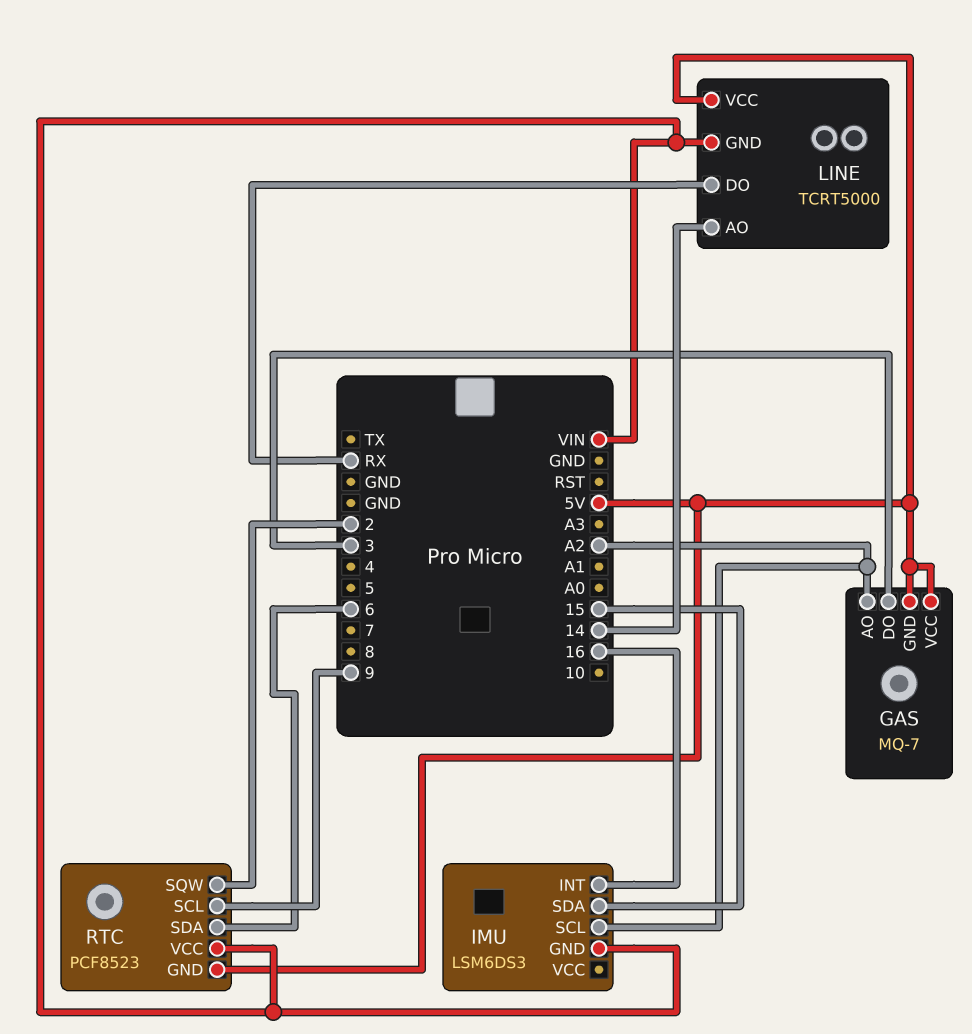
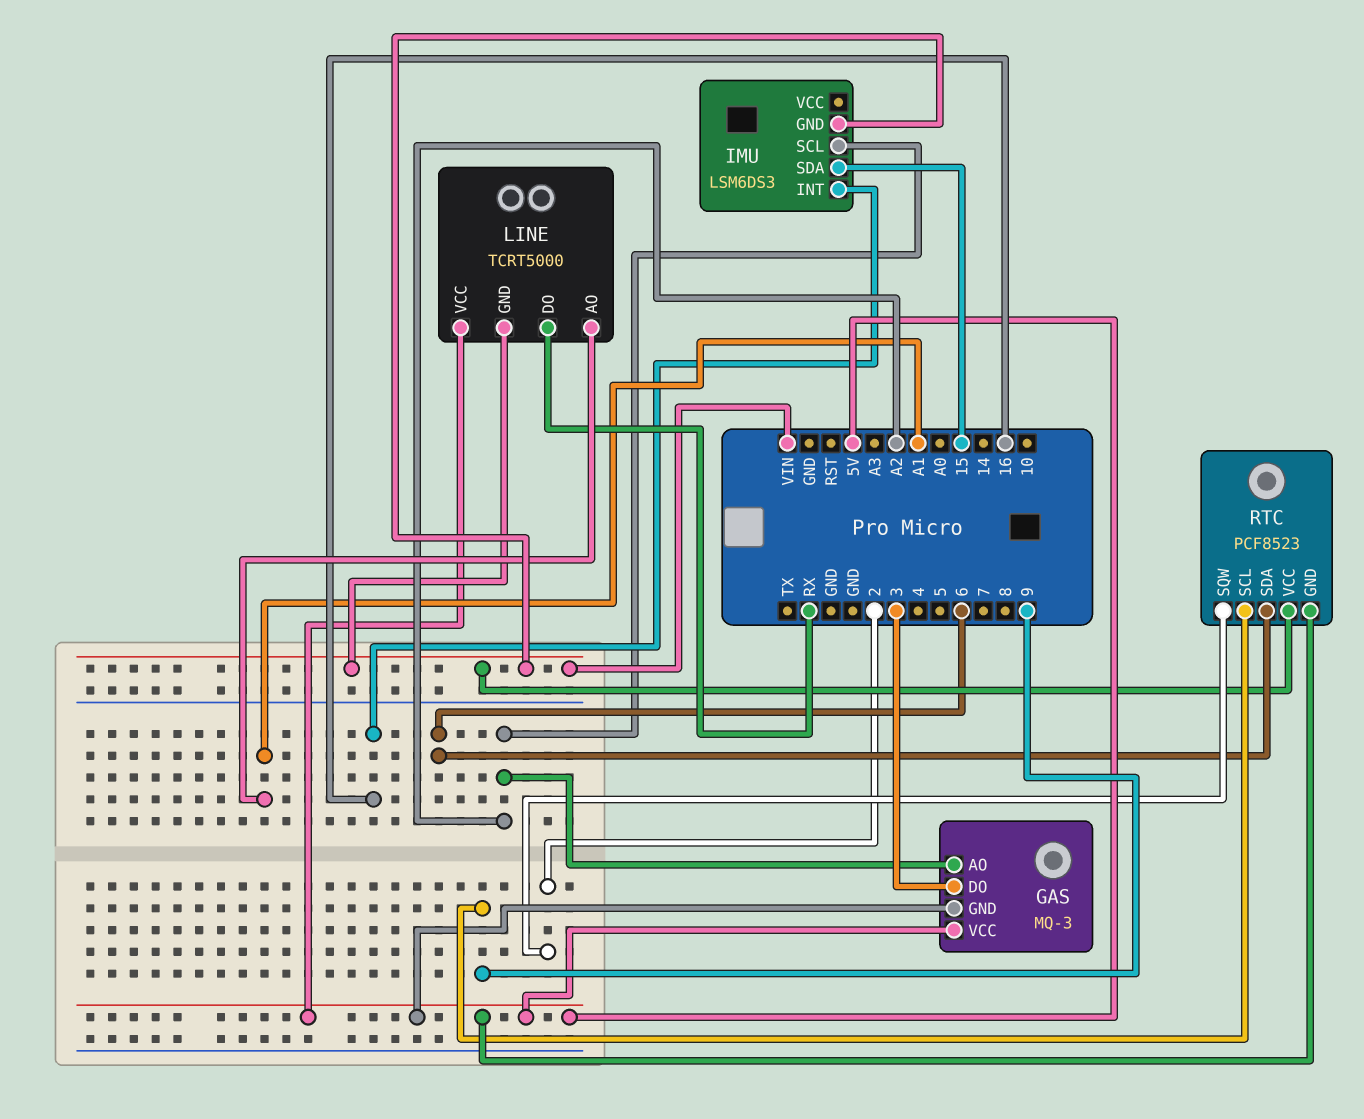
GAS: MQ-7 -> MQ-3
LINE pin AO: 14 -> A1

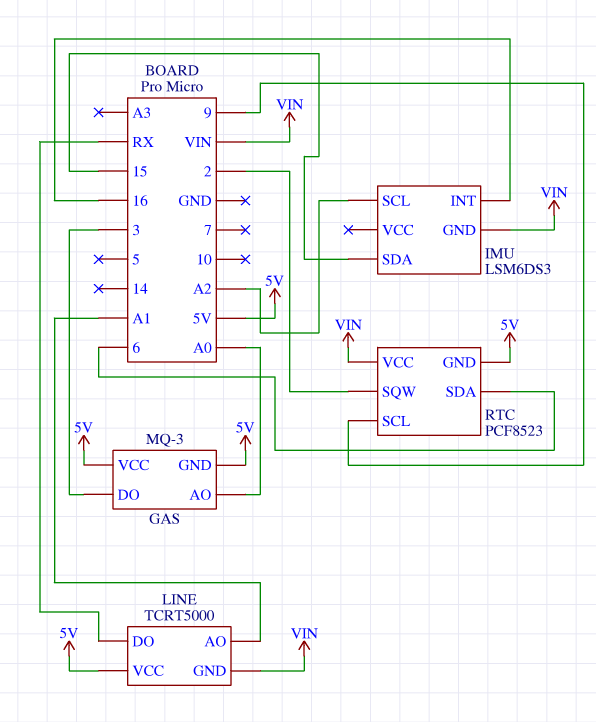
GAS pin AO: A2 -> A0

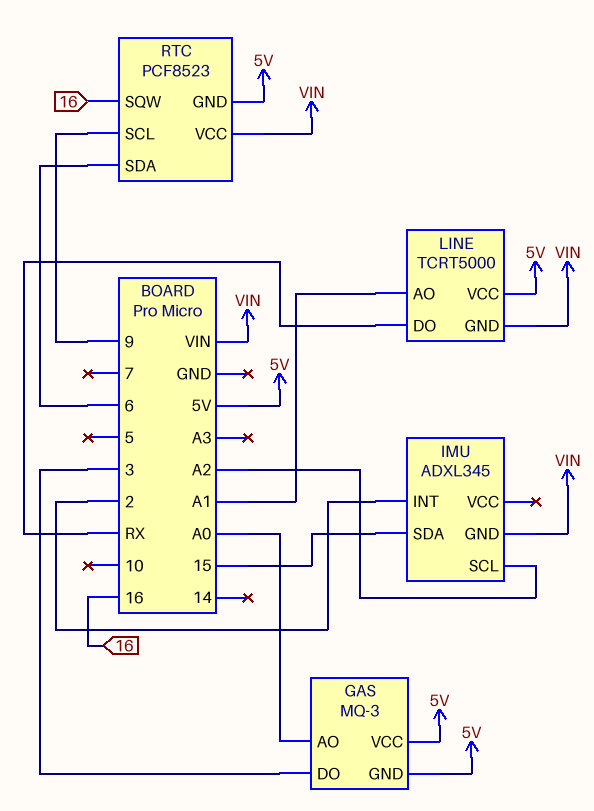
IMU: LSM6DS3 -> ADXL345
IMU pin INT: 16 -> 2
RTC pin SQW: 2 -> 16

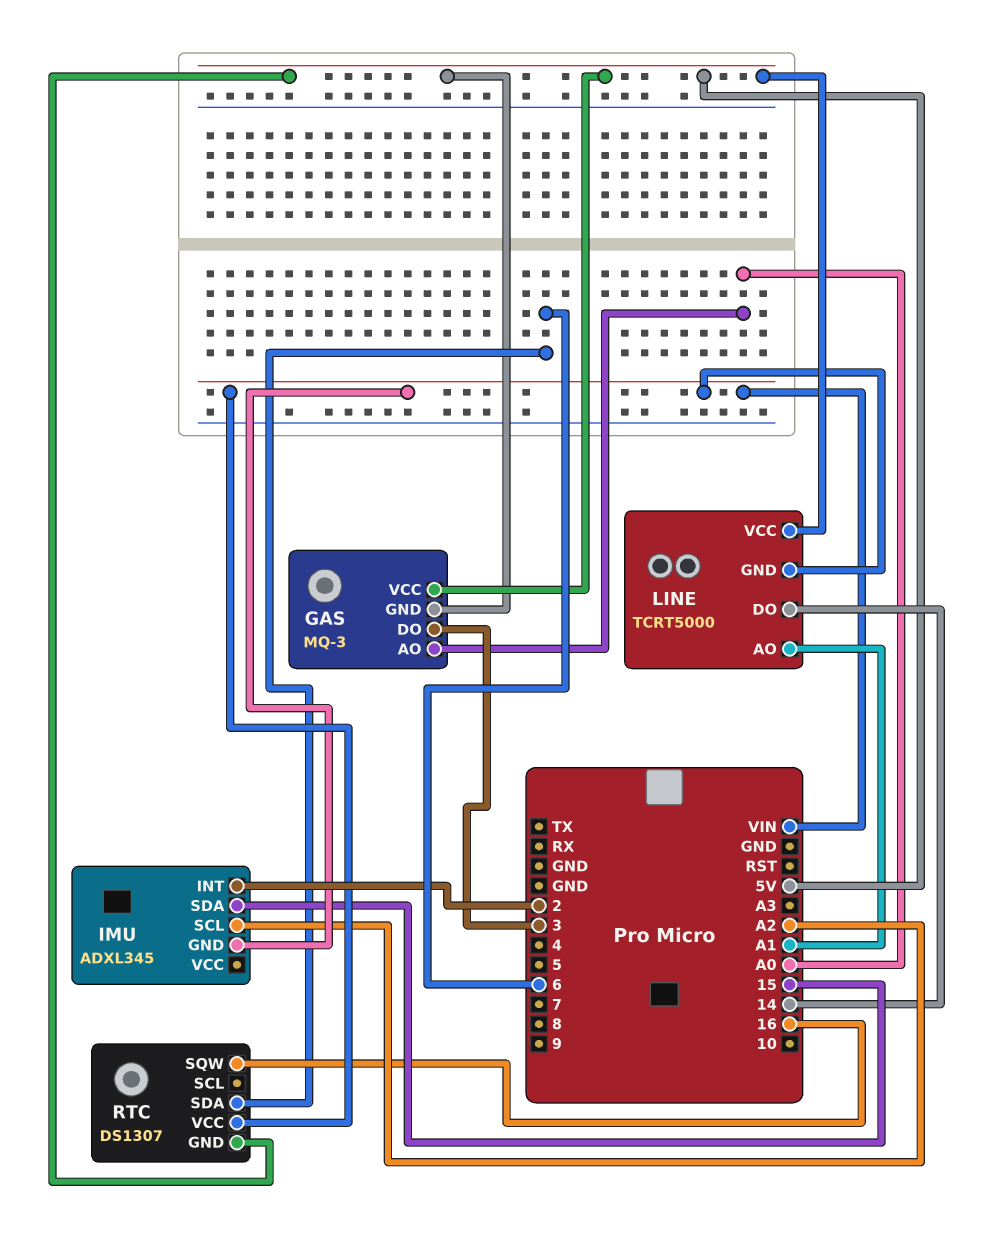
LINE pin DO: RX -> 14
RTC: PCF8523 -> DS1307
RTC pin SCL: 9 -> none

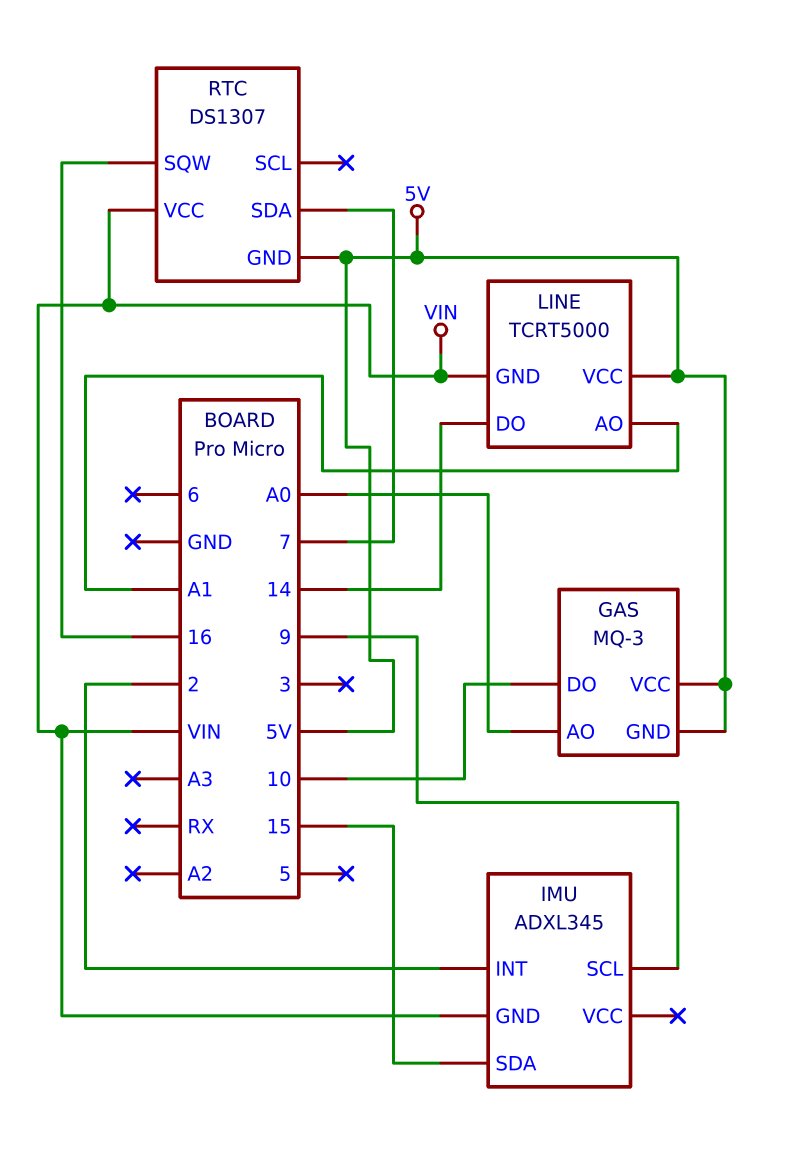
GAS pin DO: 3 -> 10
IMU pin SCL: A2 -> 9
RTC pin SDA: 6 -> 7

